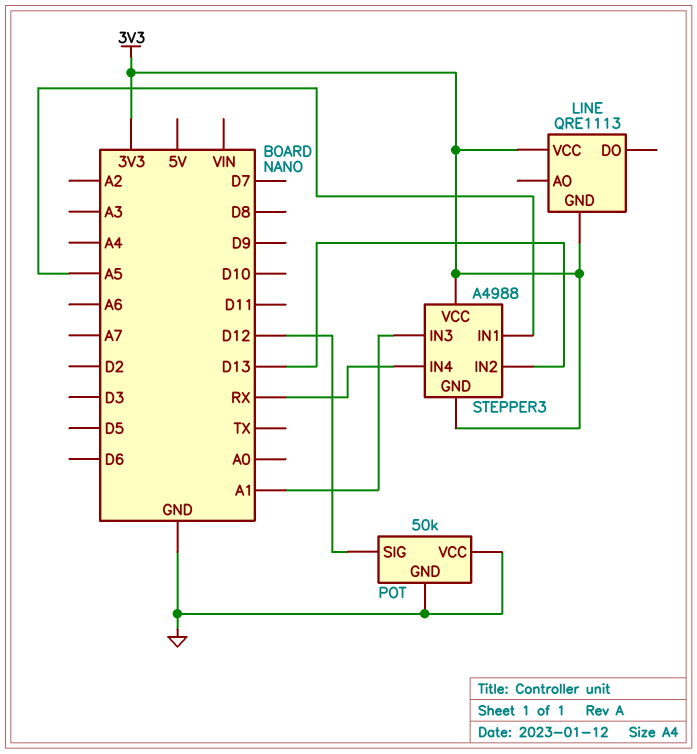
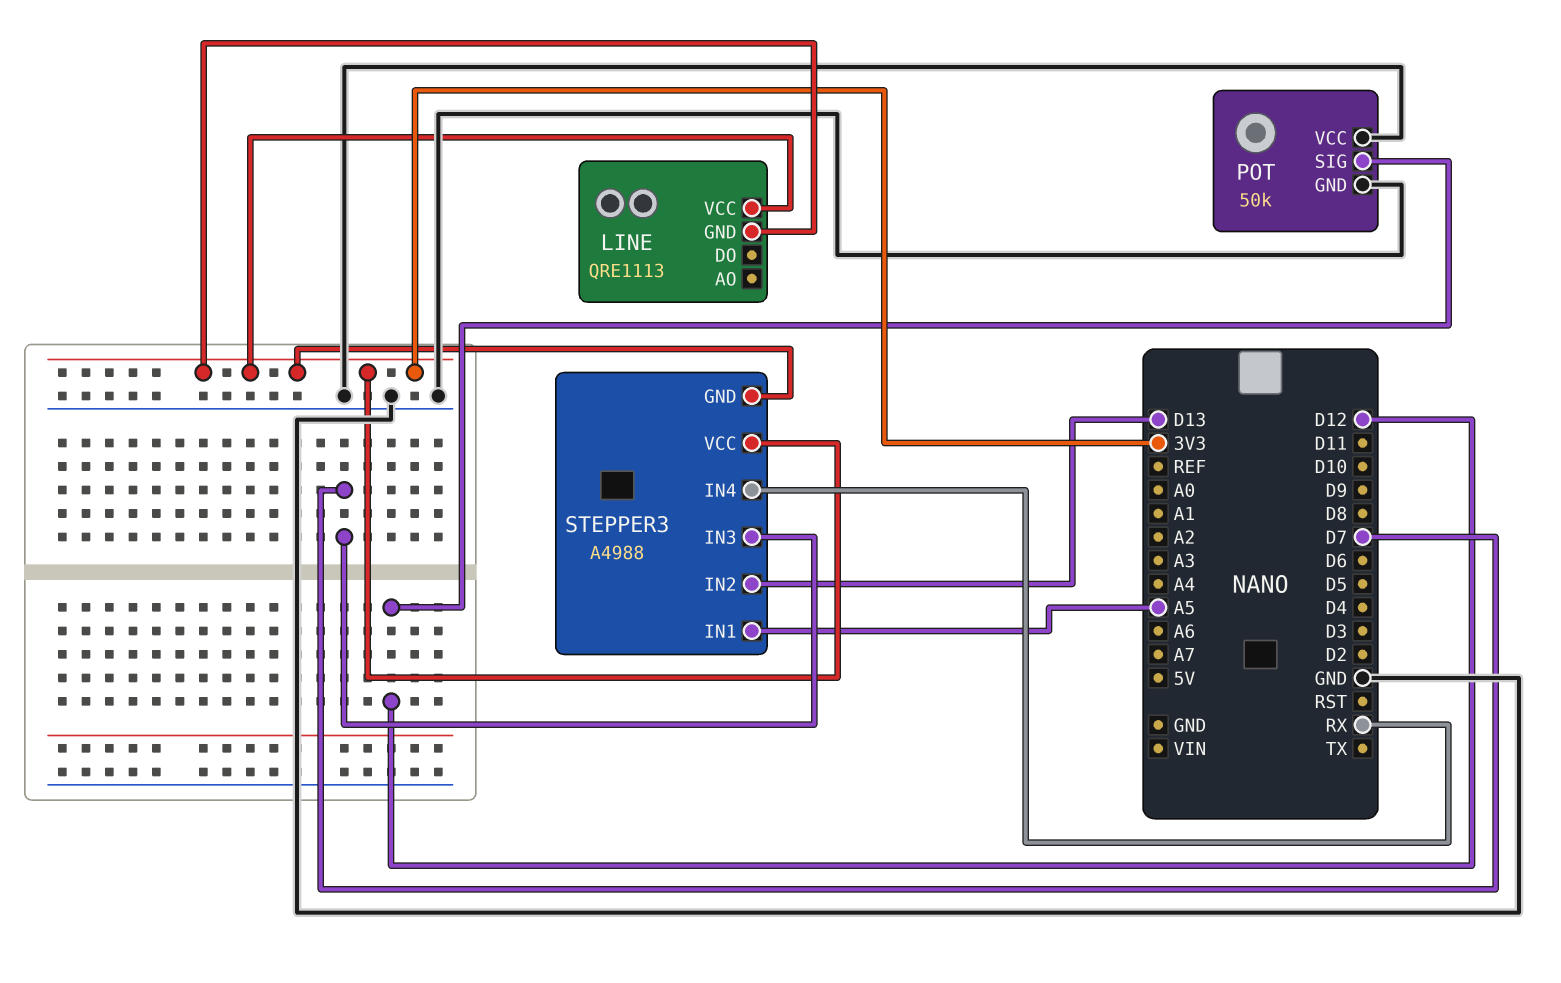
STEPPER3 pin IN3: A1 -> D7

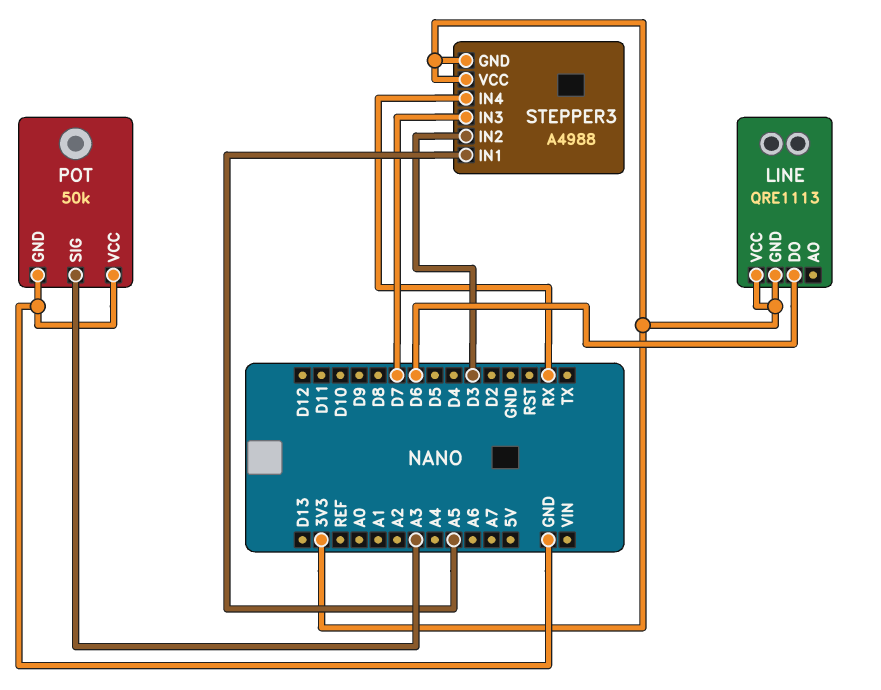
LINE pin DO: none -> D6
POT pin SIG: D12 -> A3
STEPPER3 pin IN2: D13 -> D3

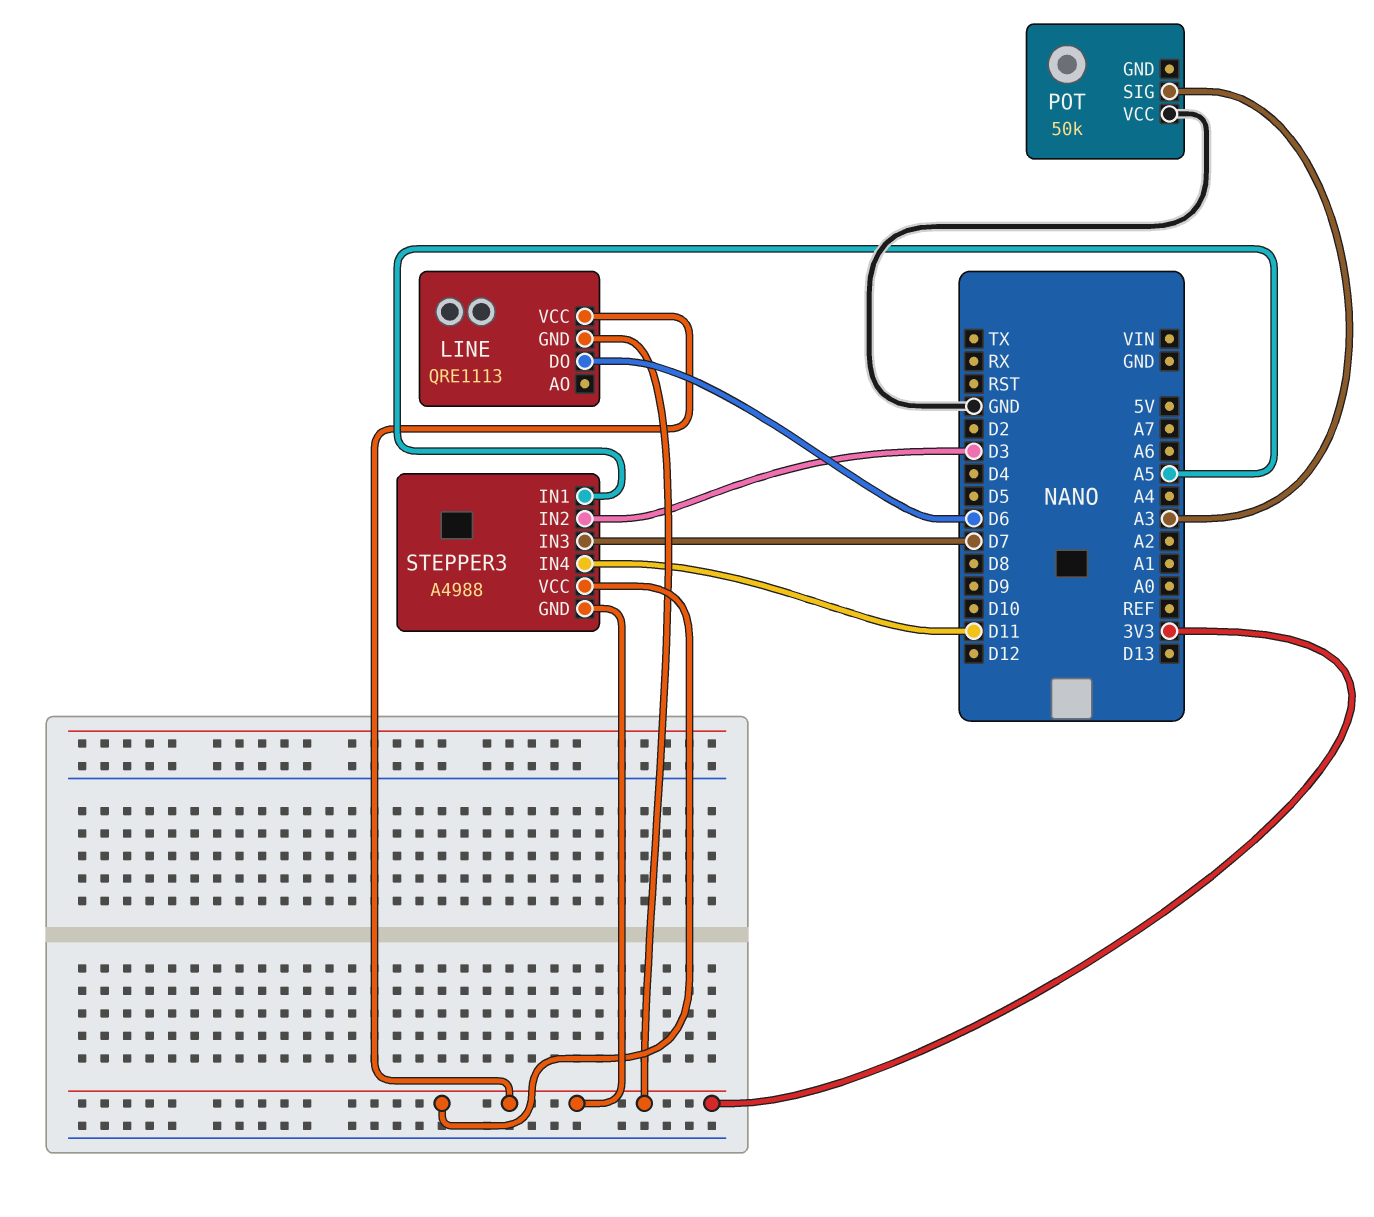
POT pin GND: GND -> none
STEPPER3 pin IN4: RX -> D11

